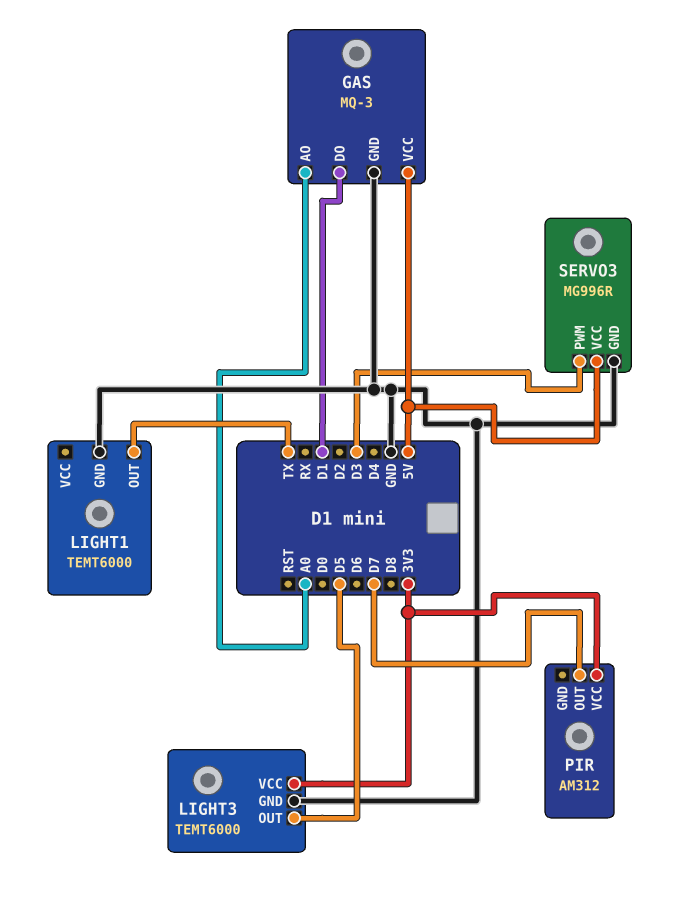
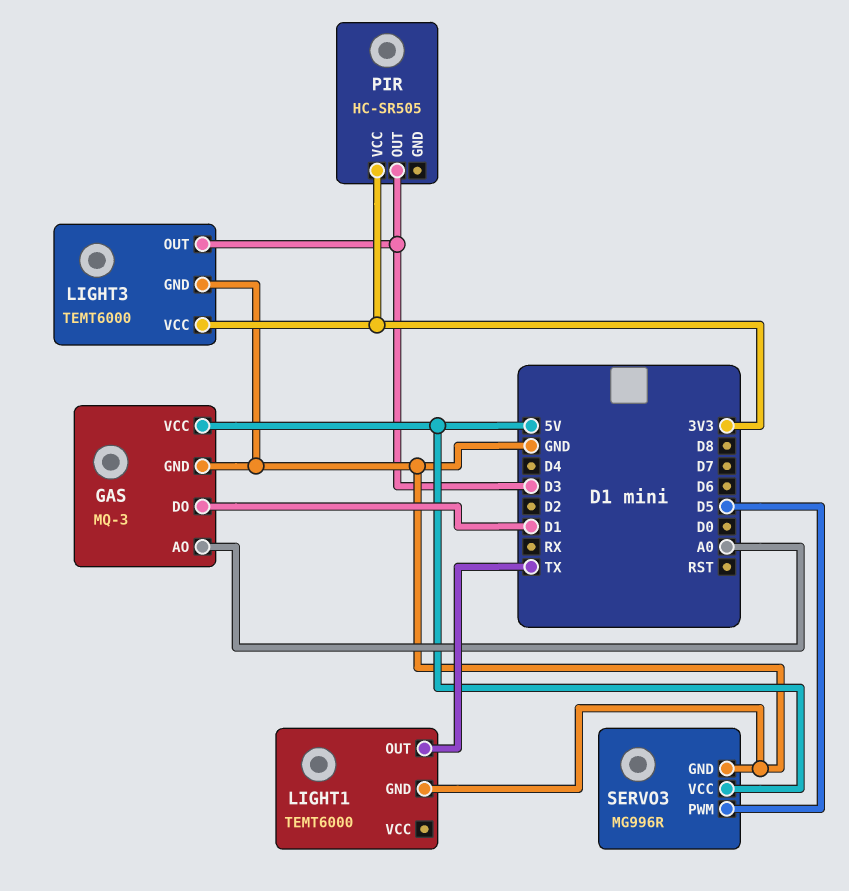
LIGHT3 pin OUT: D5 -> D3
PIR: AM312 -> HC-SR505
PIR pin OUT: D7 -> D3
SERVO3 pin PWM: D3 -> D5

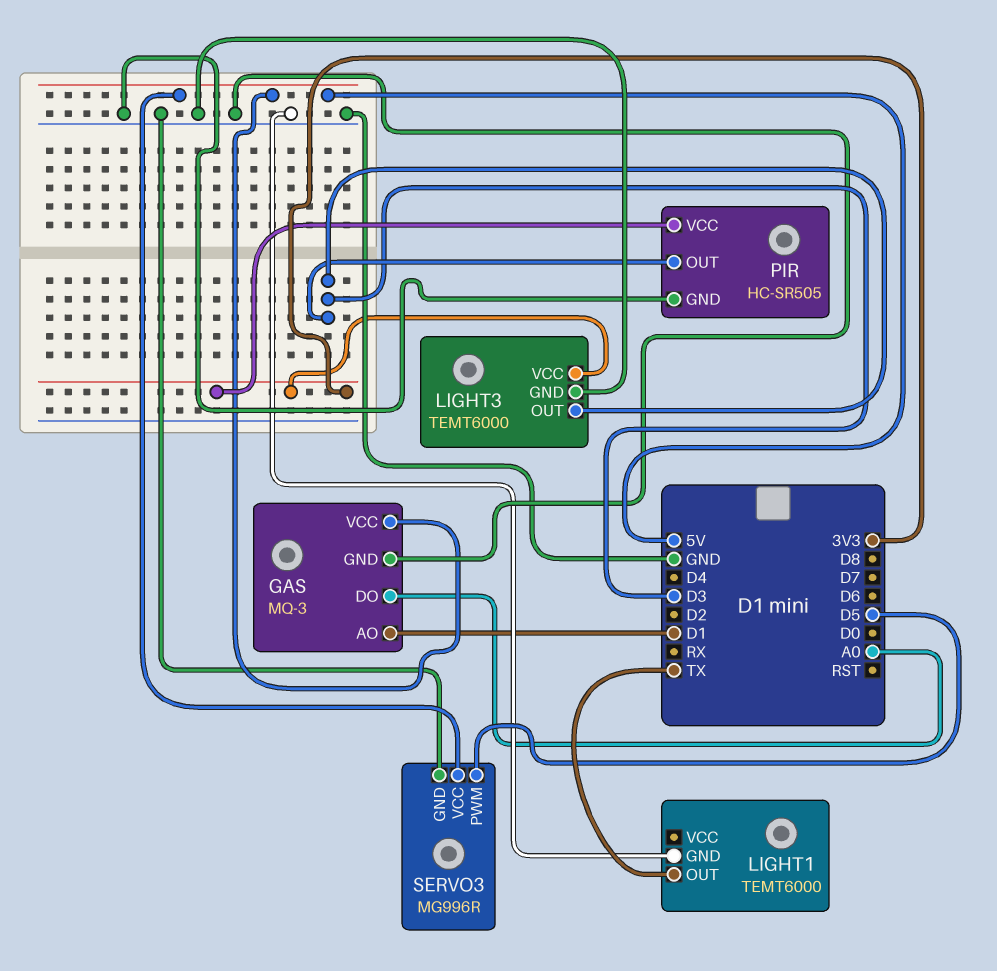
GAS pin AO: A0 -> D1
GAS pin DO: D1 -> A0
PIR pin GND: none -> GND

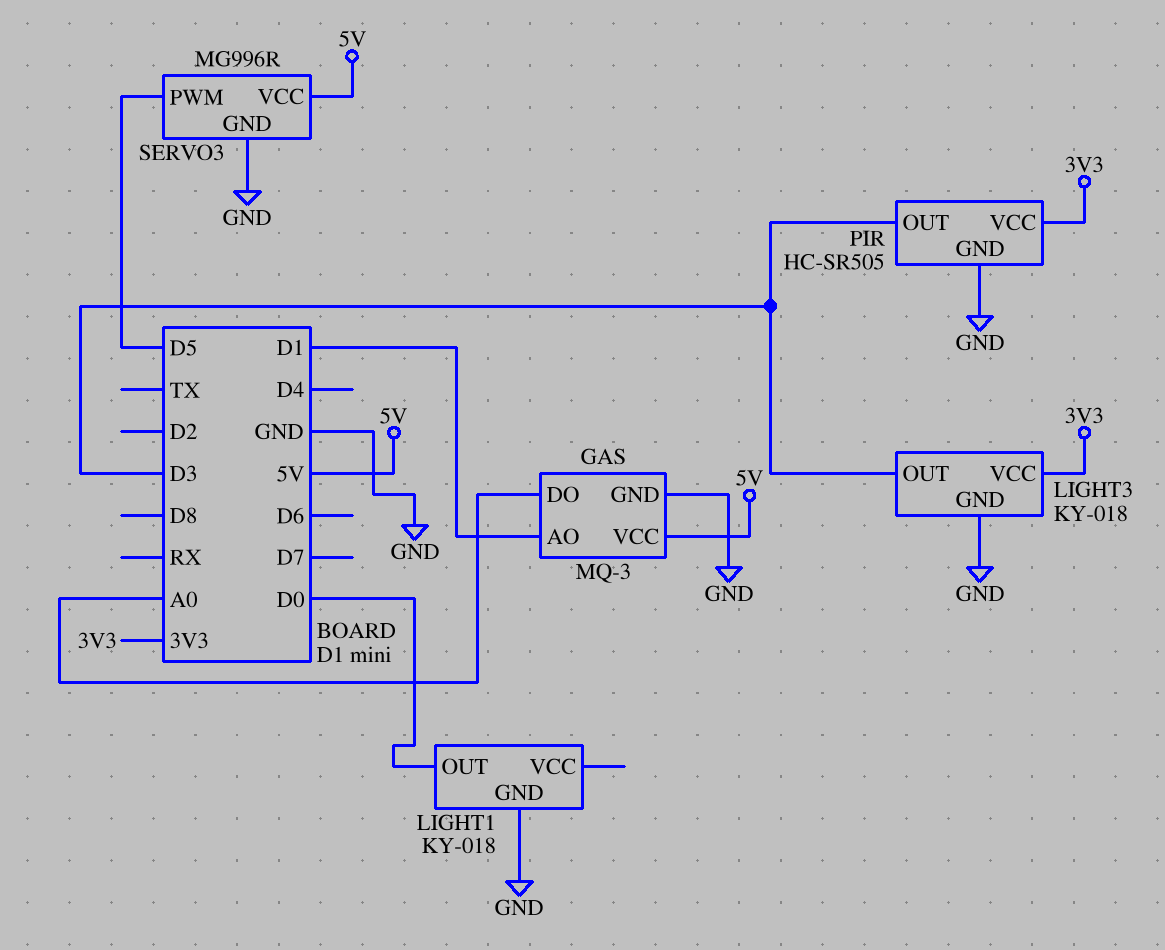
LIGHT1: TEMT6000 -> KY-018
LIGHT1 pin OUT: TX -> D0
LIGHT3: TEMT6000 -> KY-018

